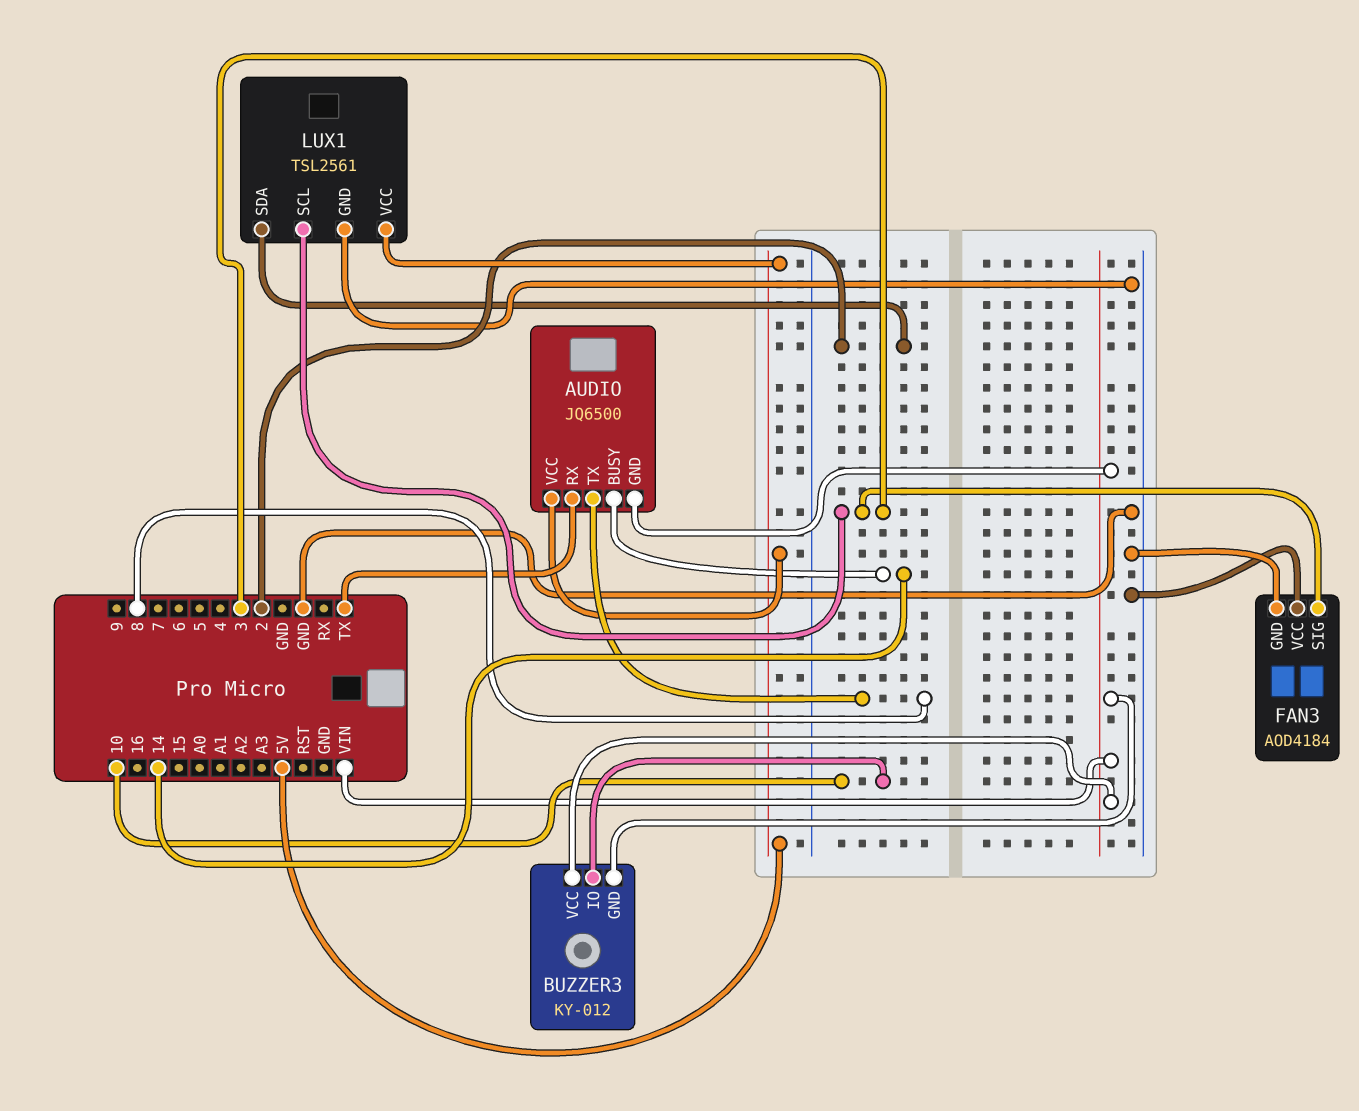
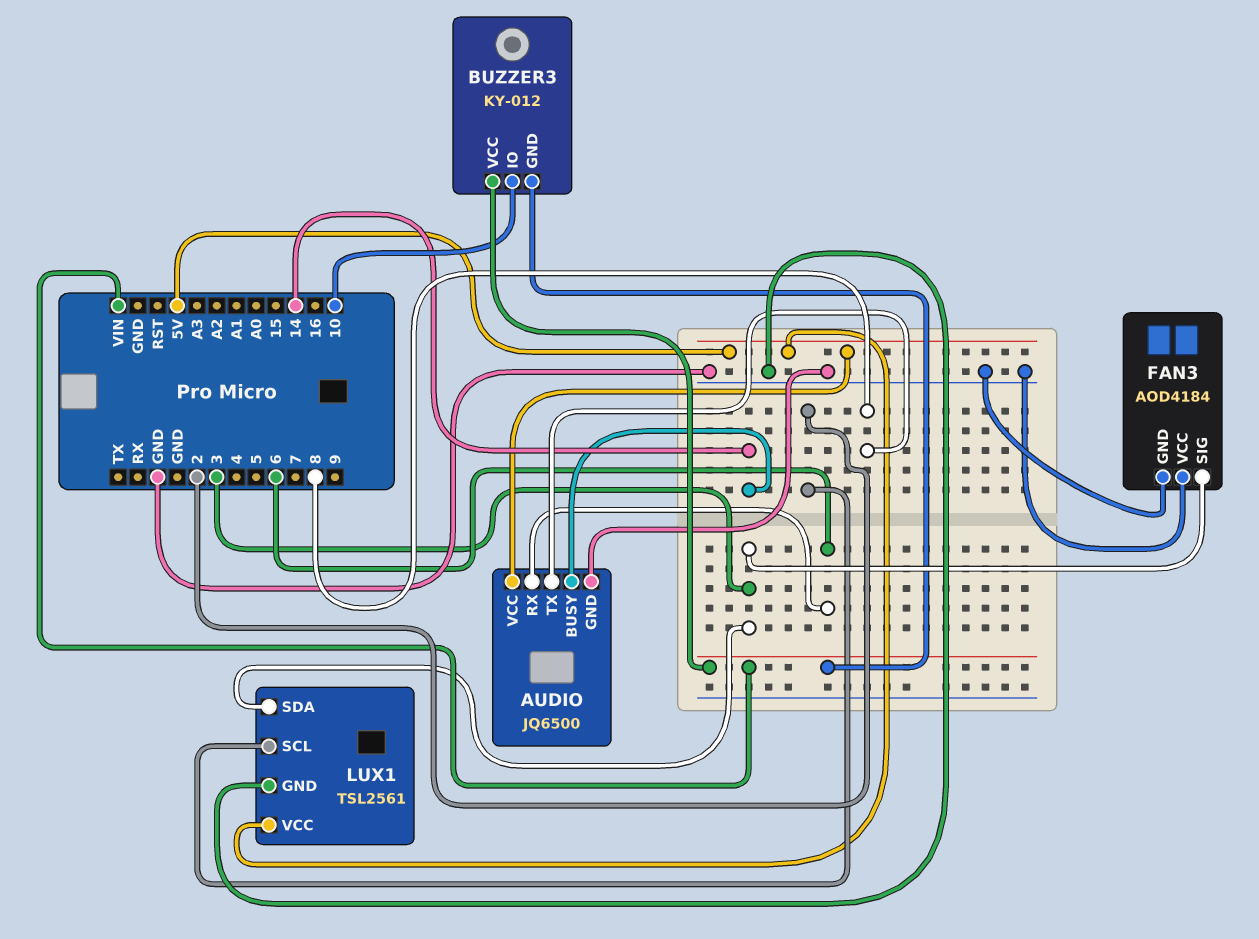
AUDIO pin GND: VIN -> GND
AUDIO pin RX: TX -> 6
LUX1 pin SCL: 3 -> 2
LUX1 pin SDA: 2 -> 3

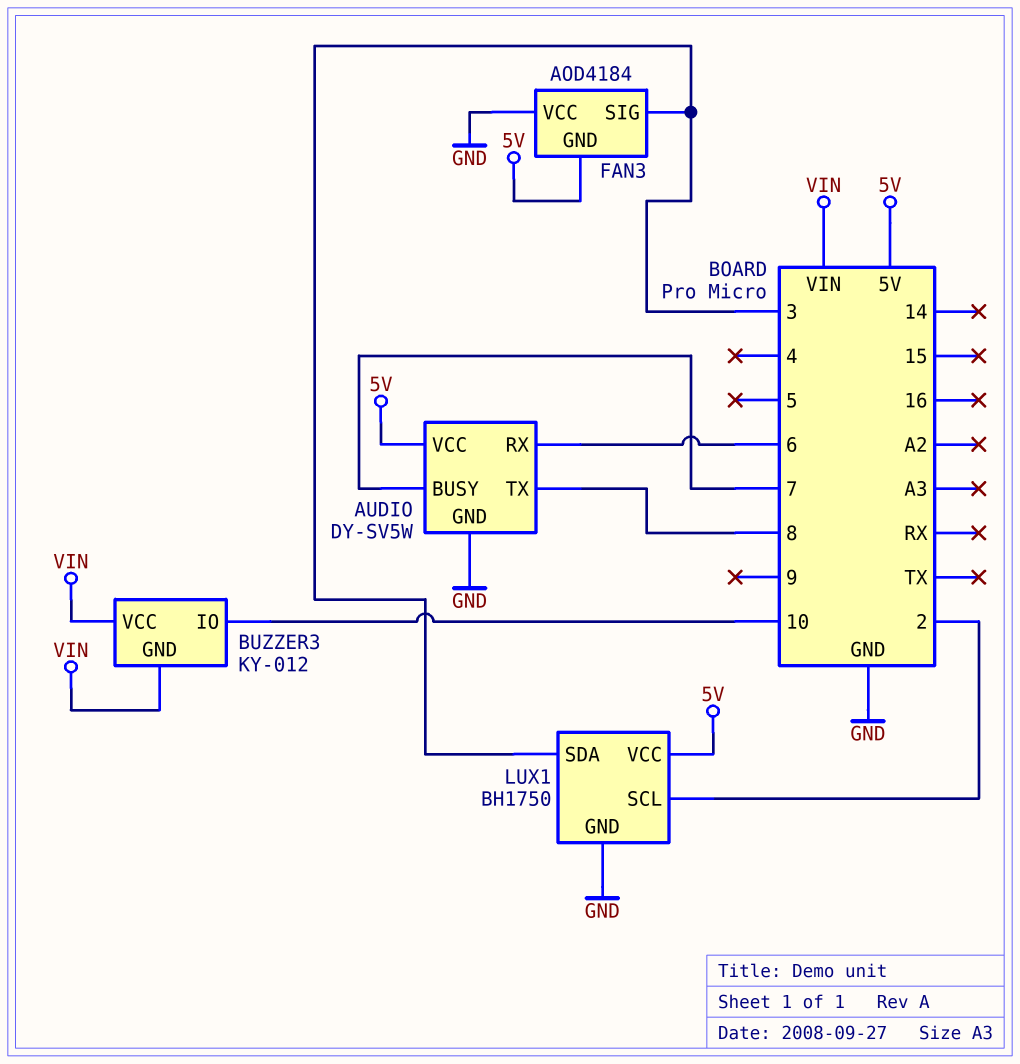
AUDIO: JQ6500 -> DY-SV5W
AUDIO pin BUSY: 14 -> 7
FAN3 pin GND: GND -> 5V
LUX1: TSL2561 -> BH1750

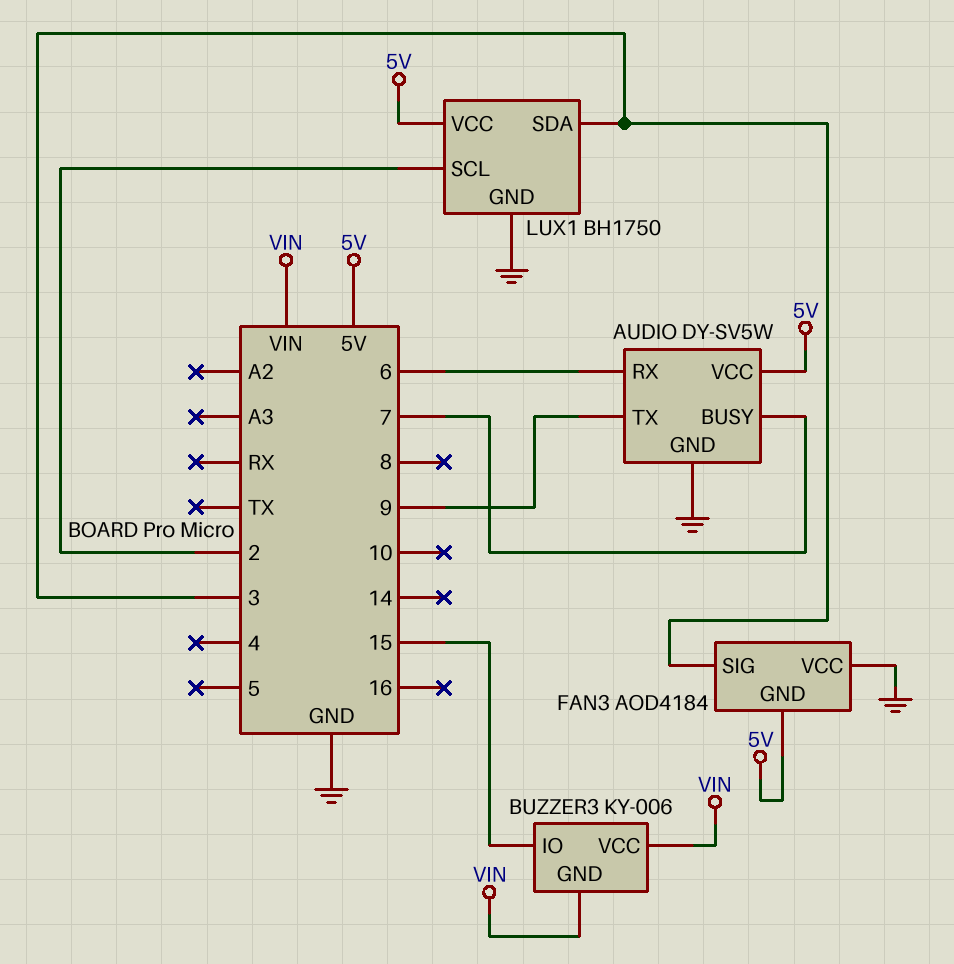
AUDIO pin TX: 8 -> 9
BUZZER3: KY-012 -> KY-006
BUZZER3 pin IO: 10 -> 15

